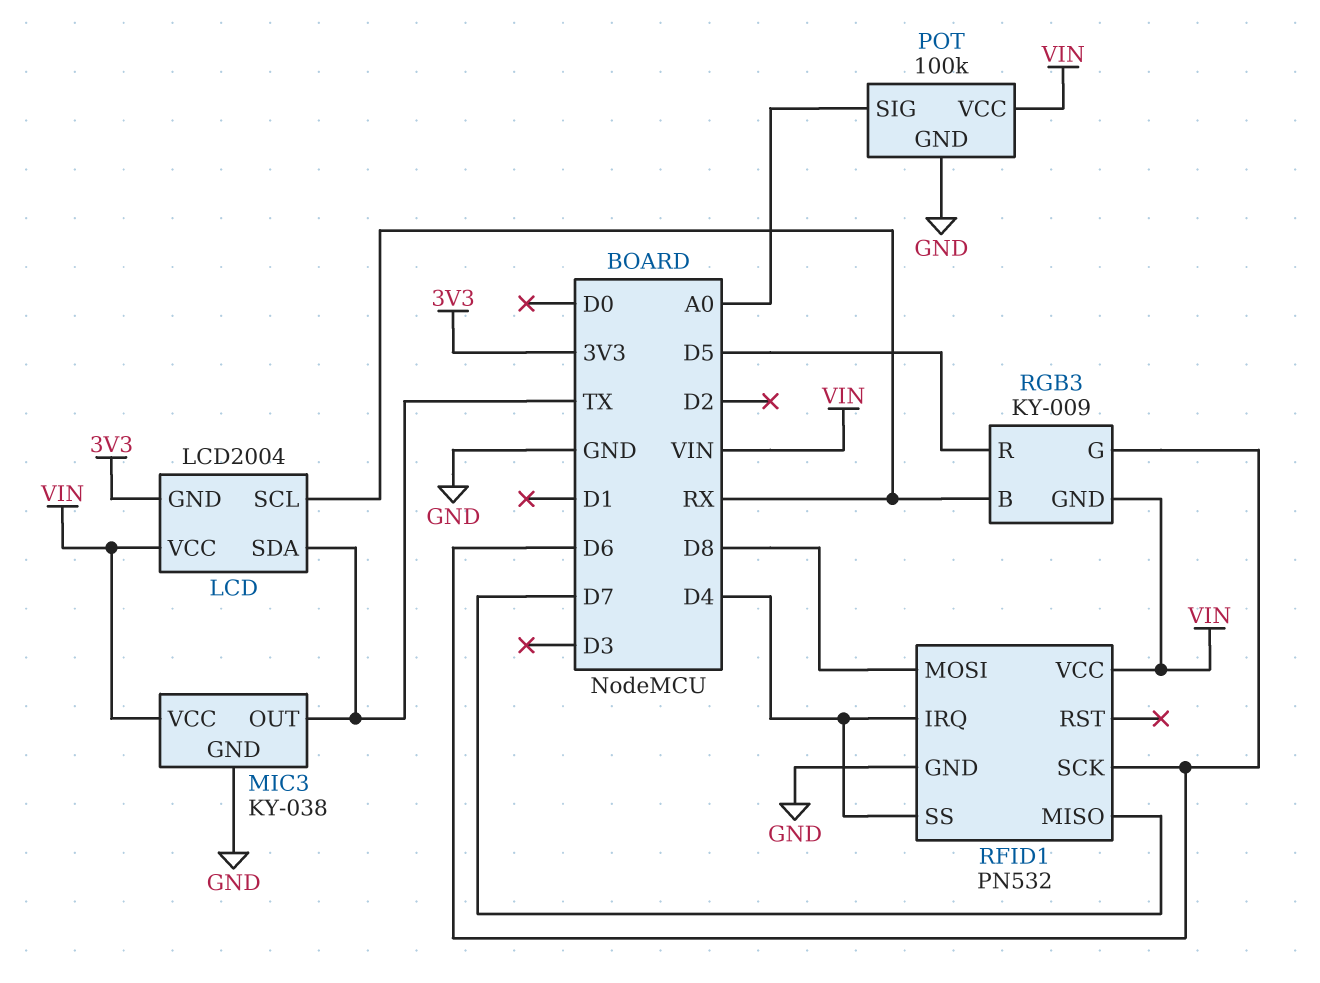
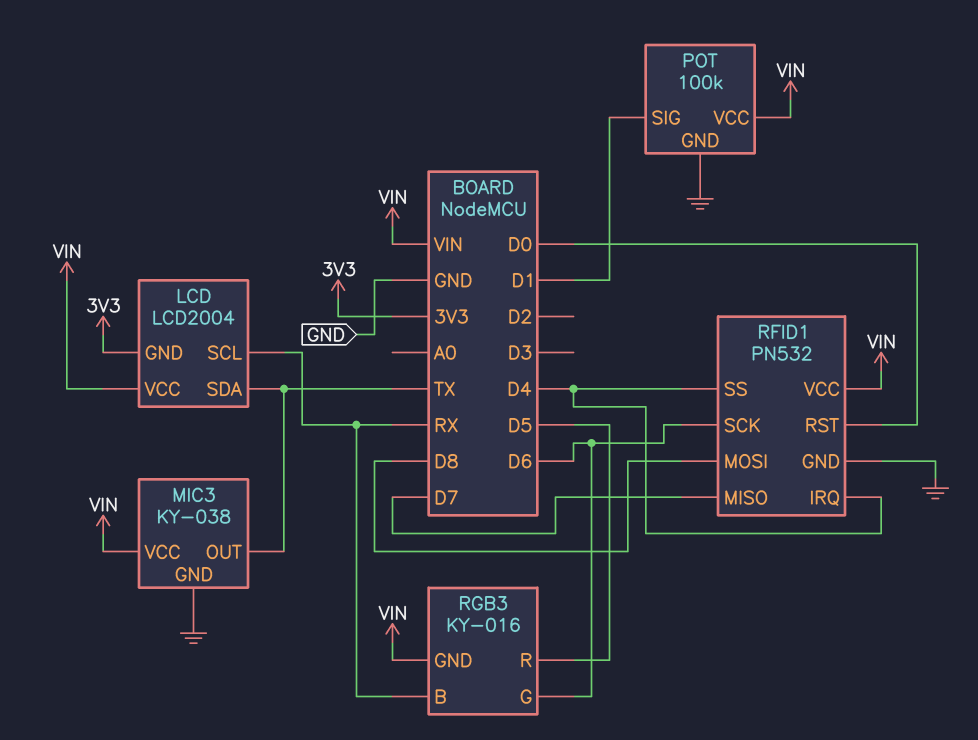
POT pin SIG: A0 -> D1
RFID1 pin RST: none -> D0
RGB3: KY-009 -> KY-016

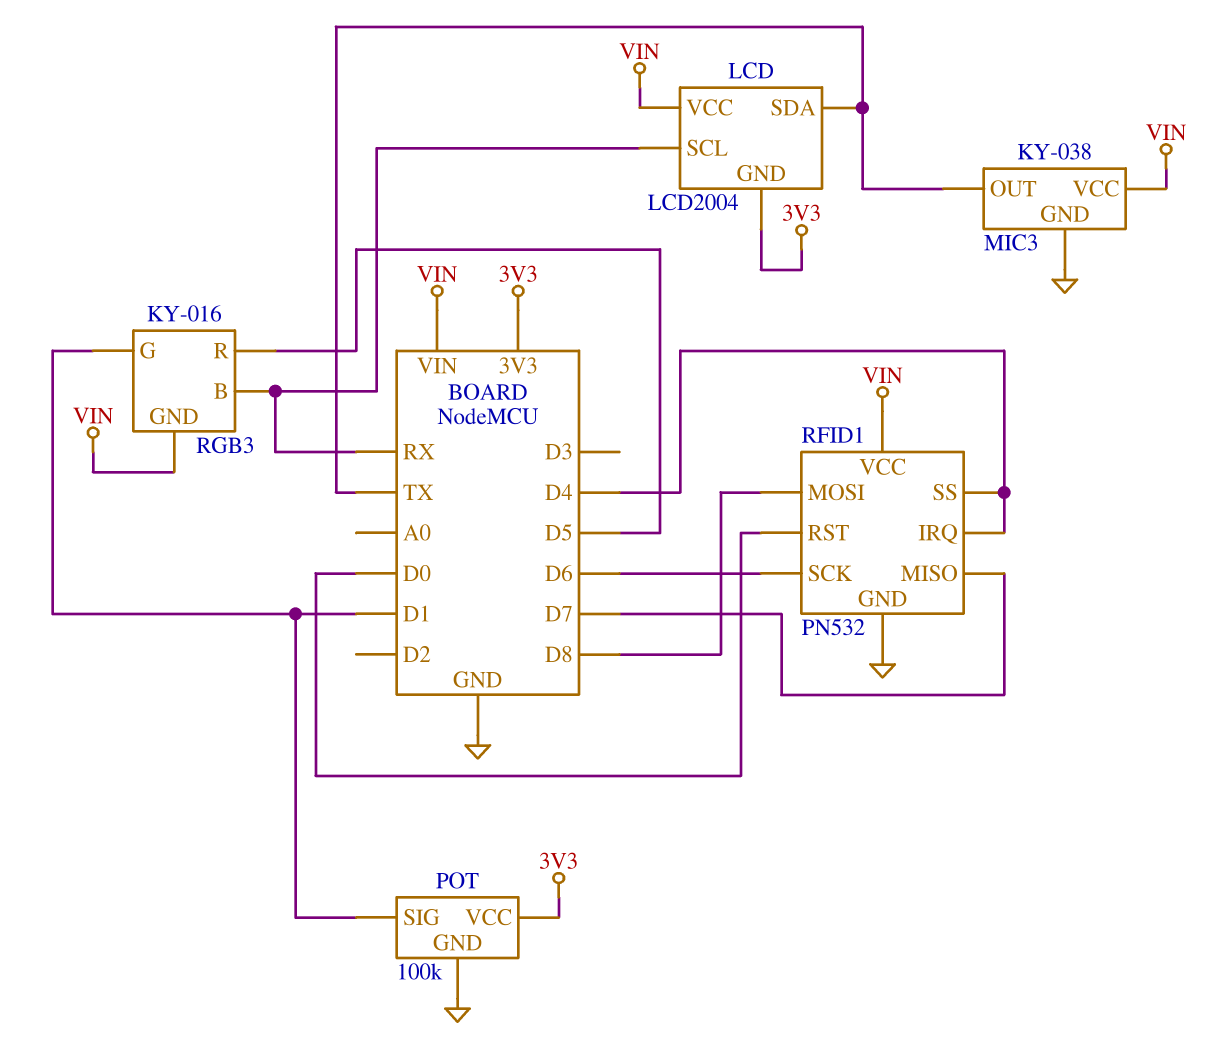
POT pin VCC: VIN -> 3V3
RGB3 pin G: D6 -> D1

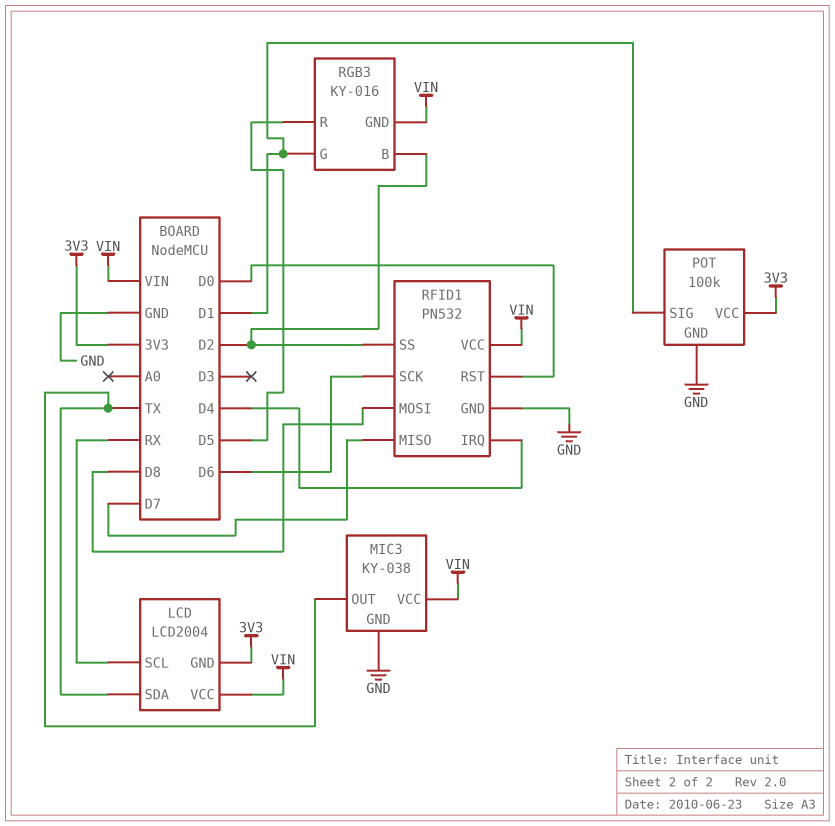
RFID1 pin SS: D4 -> D2
RGB3 pin B: RX -> D2

